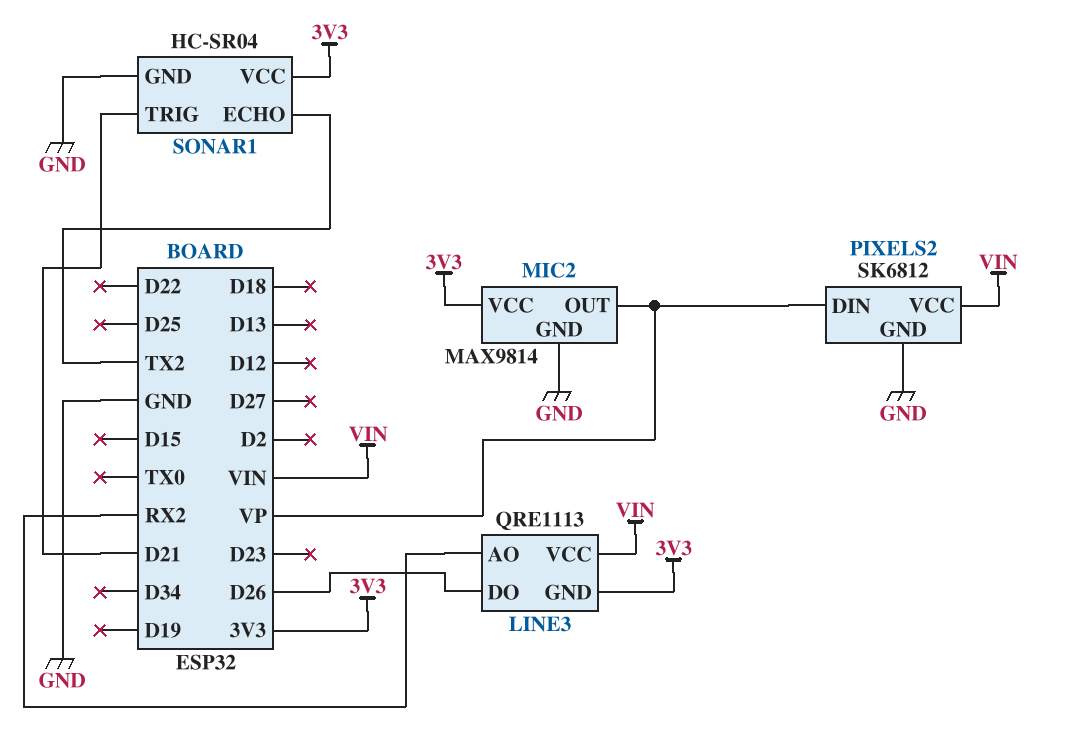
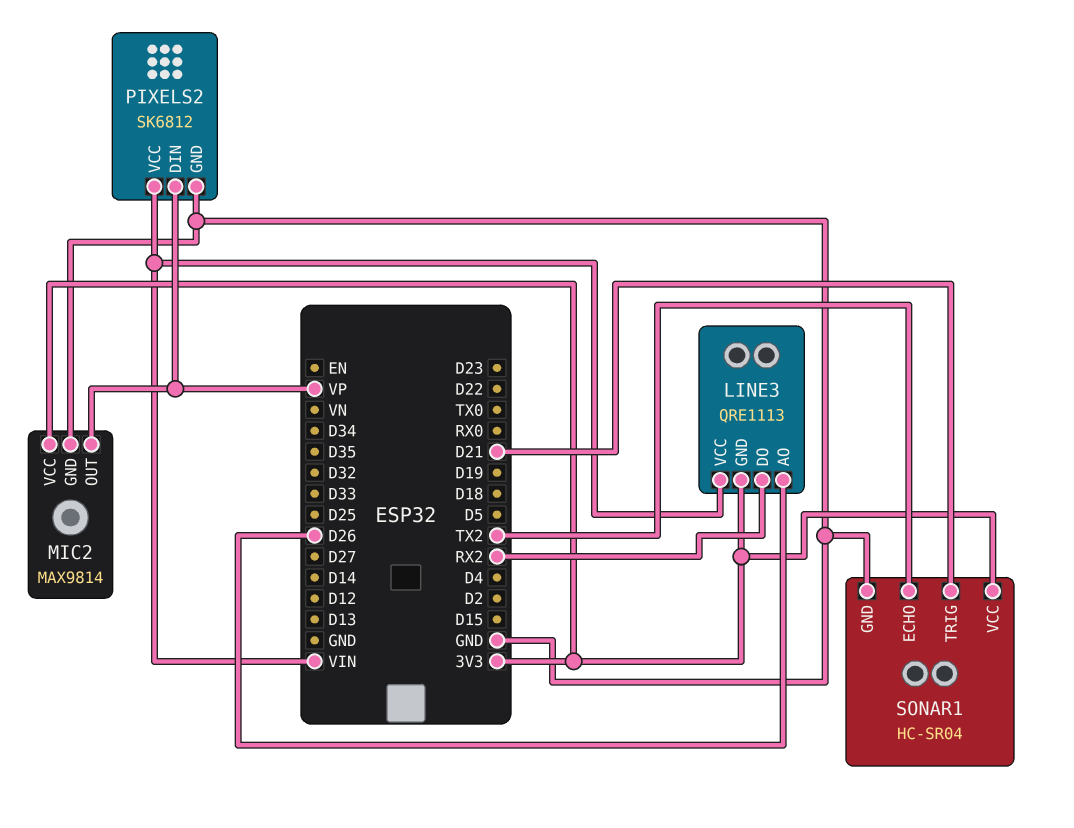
LINE3 pin AO: RX2 -> D26
LINE3 pin DO: D26 -> RX2

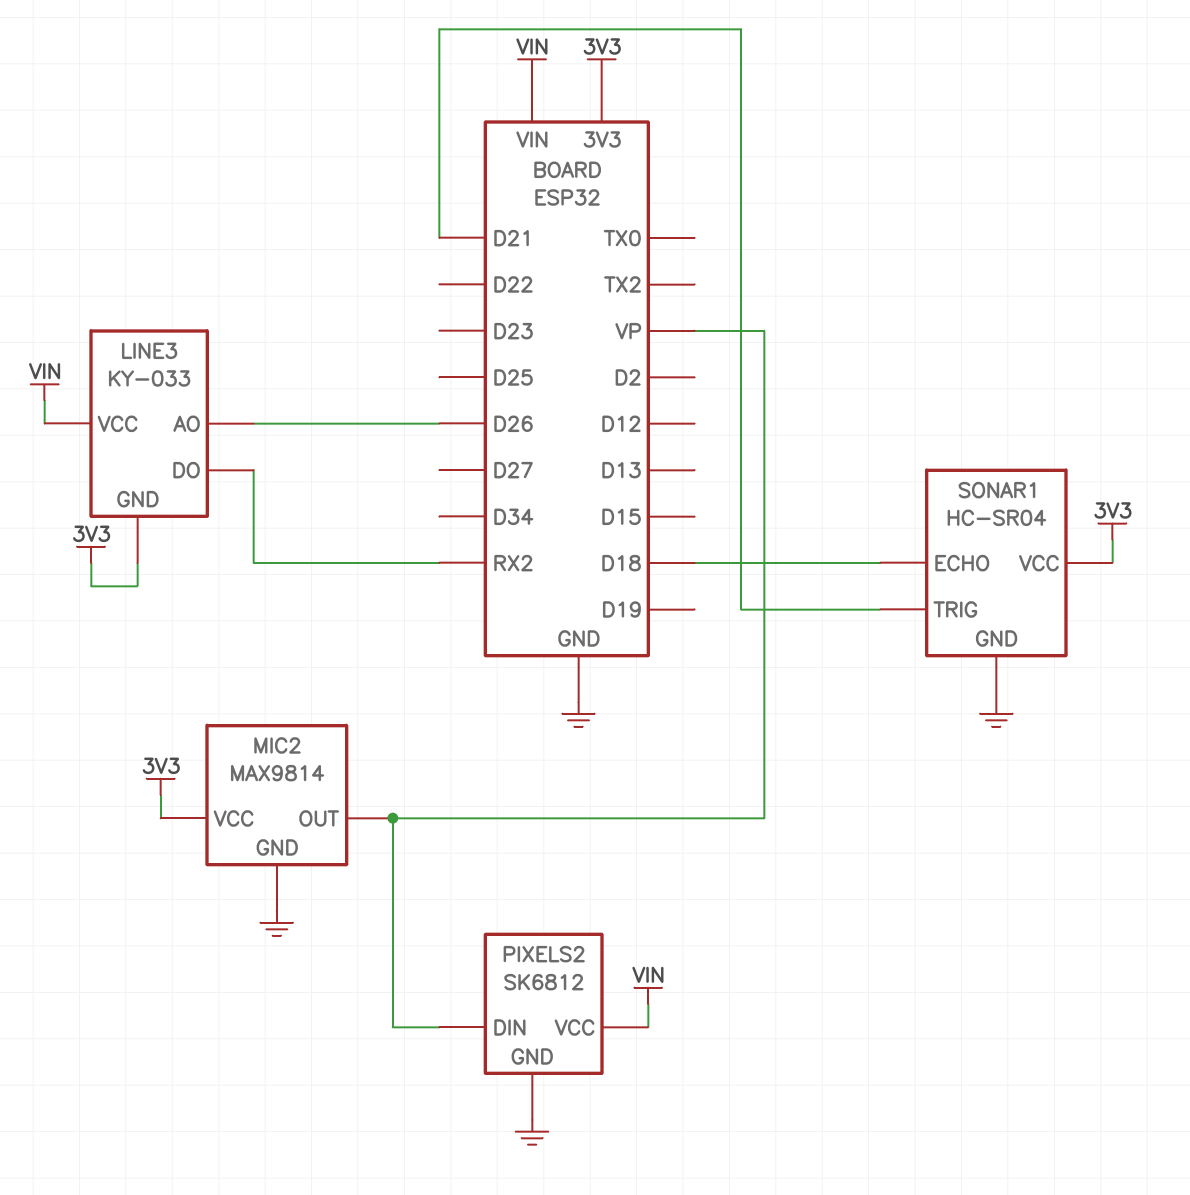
LINE3: QRE1113 -> KY-033
SONAR1 pin ECHO: TX2 -> D18

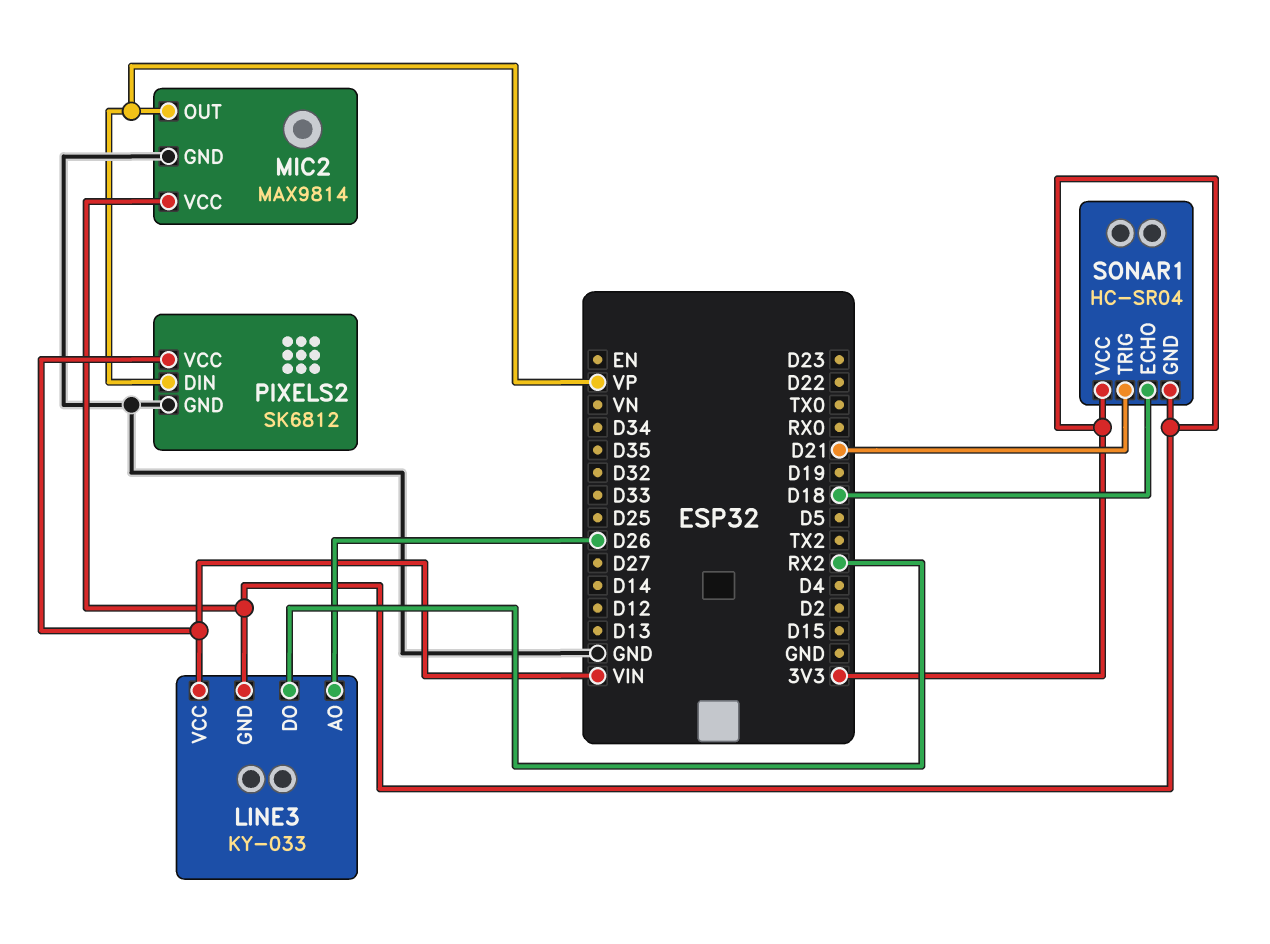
SONAR1 pin GND: GND -> 3V3

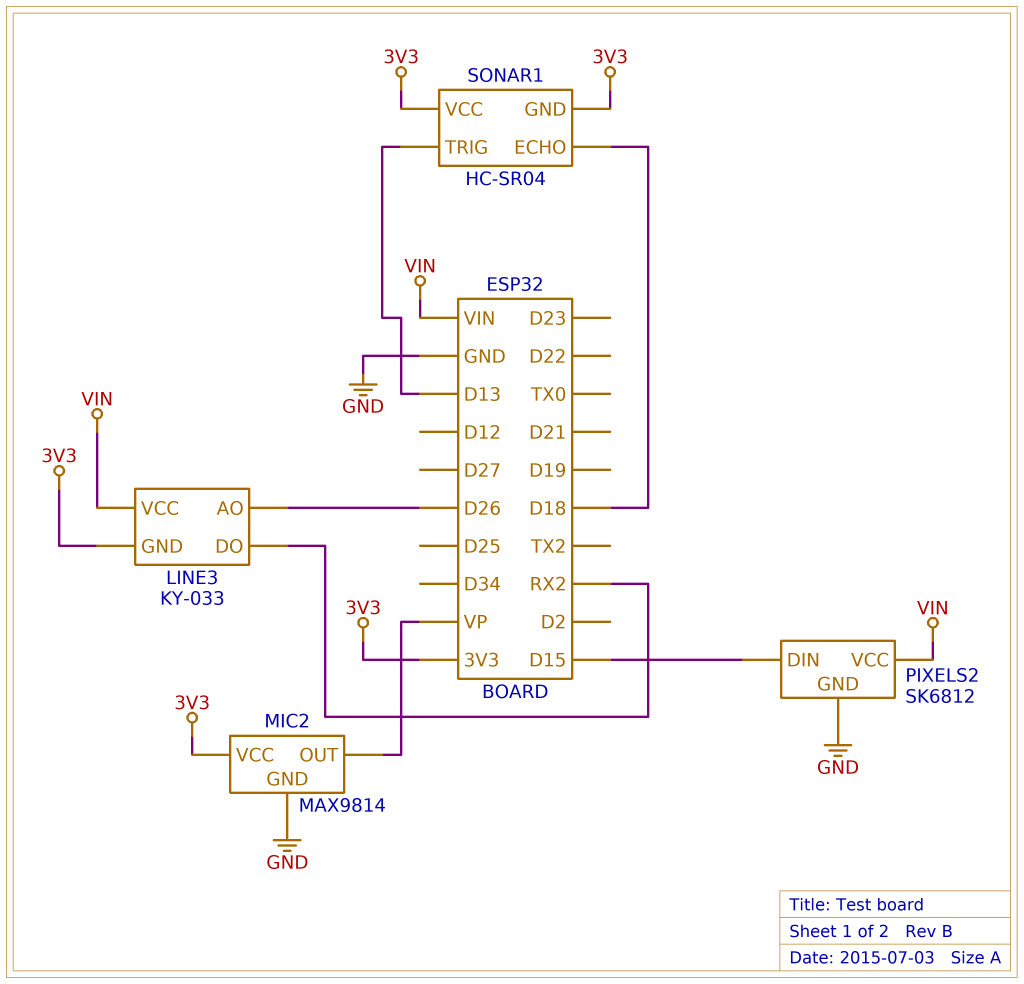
PIXELS2 pin DIN: VP -> D15
SONAR1 pin TRIG: D21 -> D13

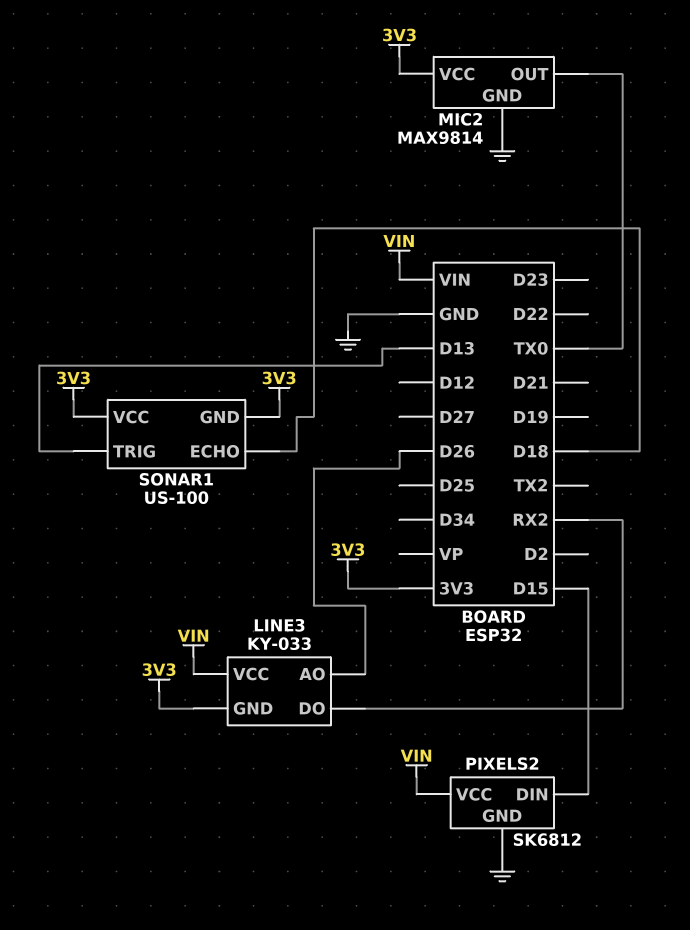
MIC2 pin OUT: VP -> TX0
SONAR1: HC-SR04 -> US-100

